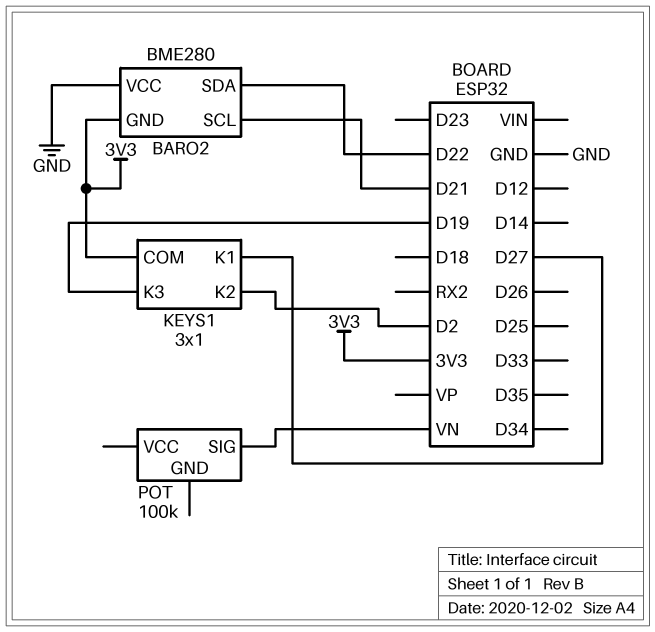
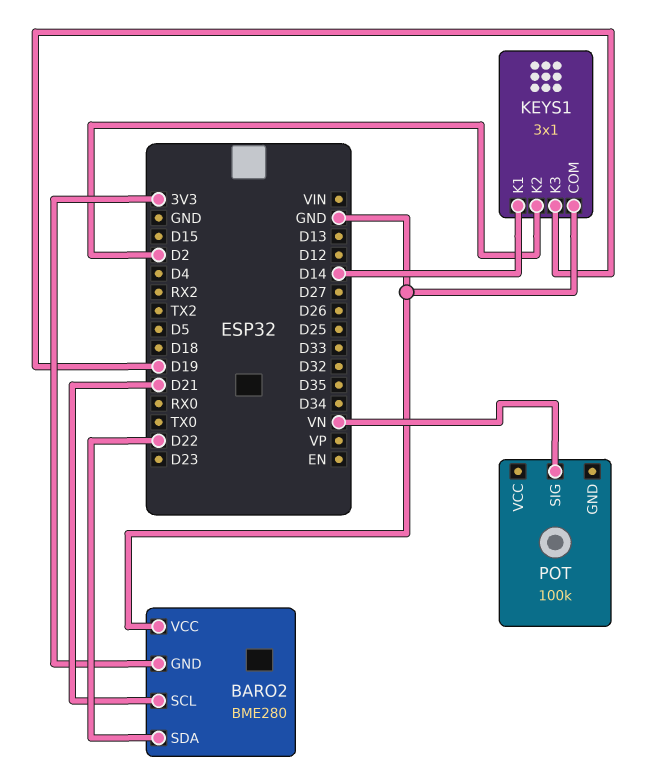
KEYS1 pin COM: 3V3 -> GND
KEYS1 pin K1: D27 -> D14

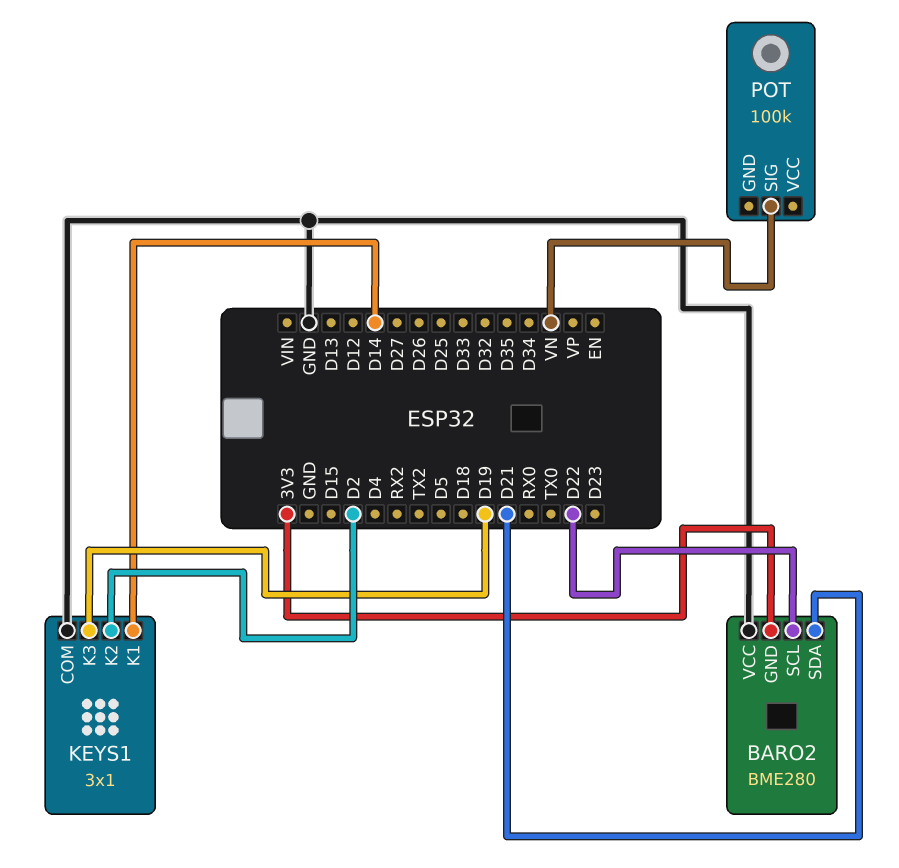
BARO2 pin SCL: D21 -> D22
BARO2 pin SDA: D22 -> D21

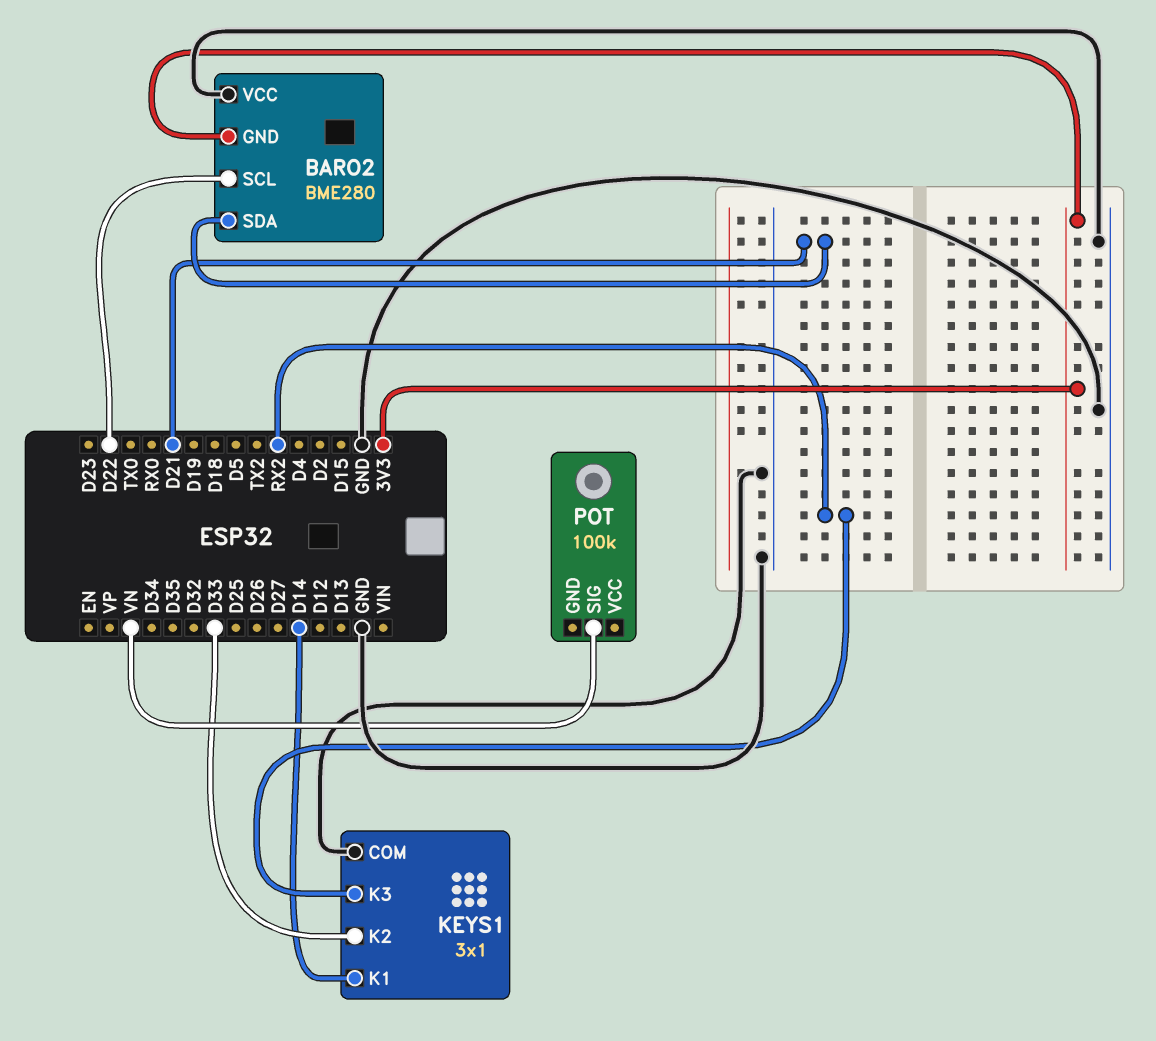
KEYS1 pin K2: D2 -> D33
KEYS1 pin K3: D19 -> RX2

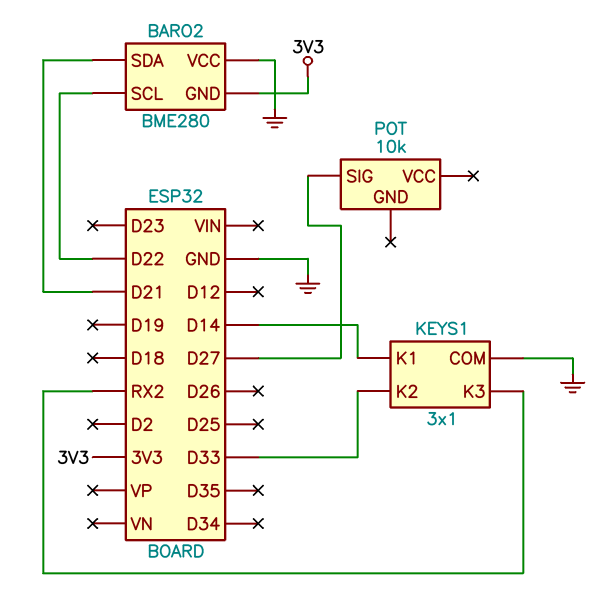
POT: 100k -> 10k
POT pin SIG: VN -> D27

